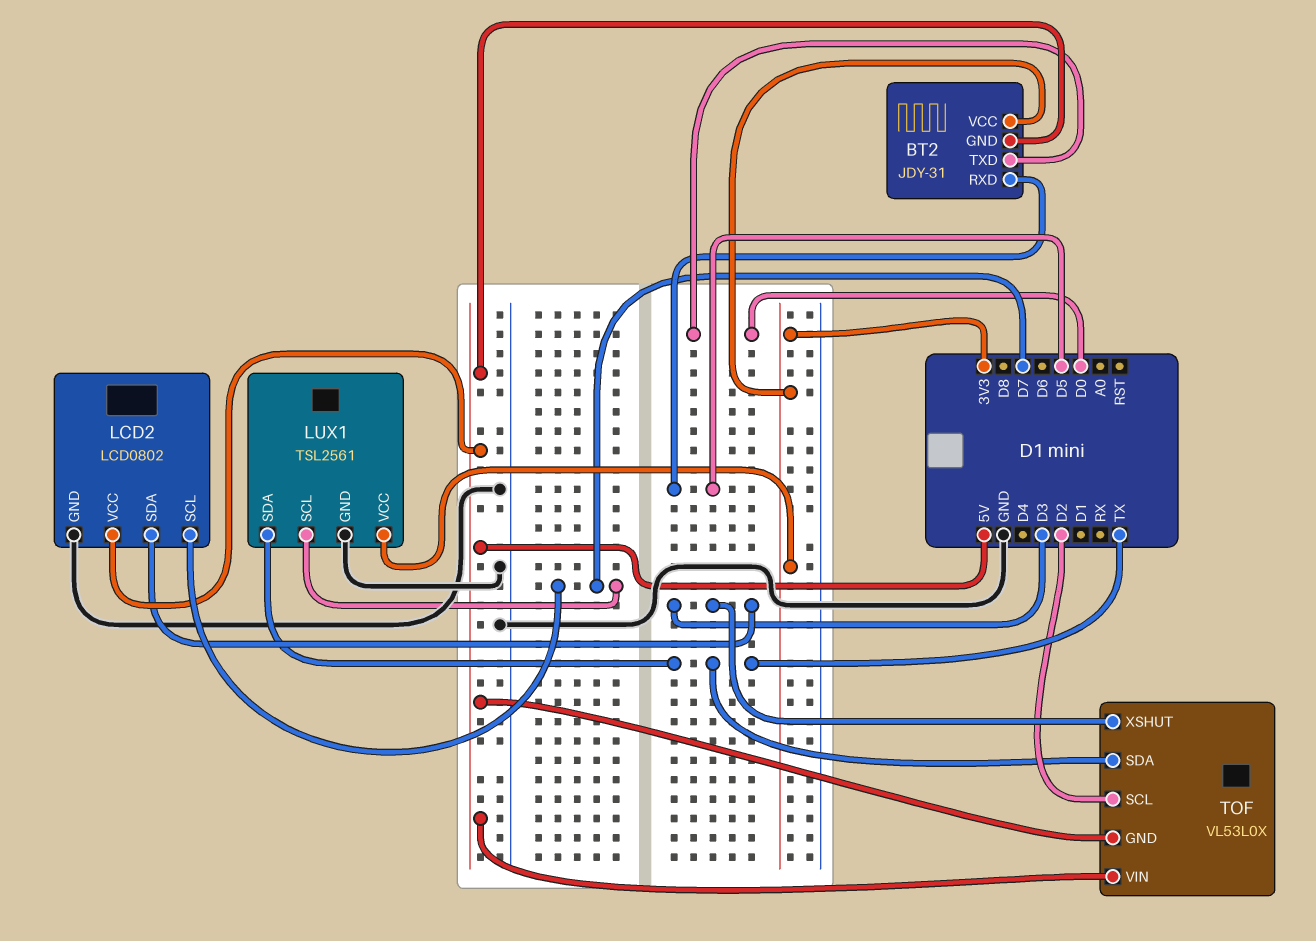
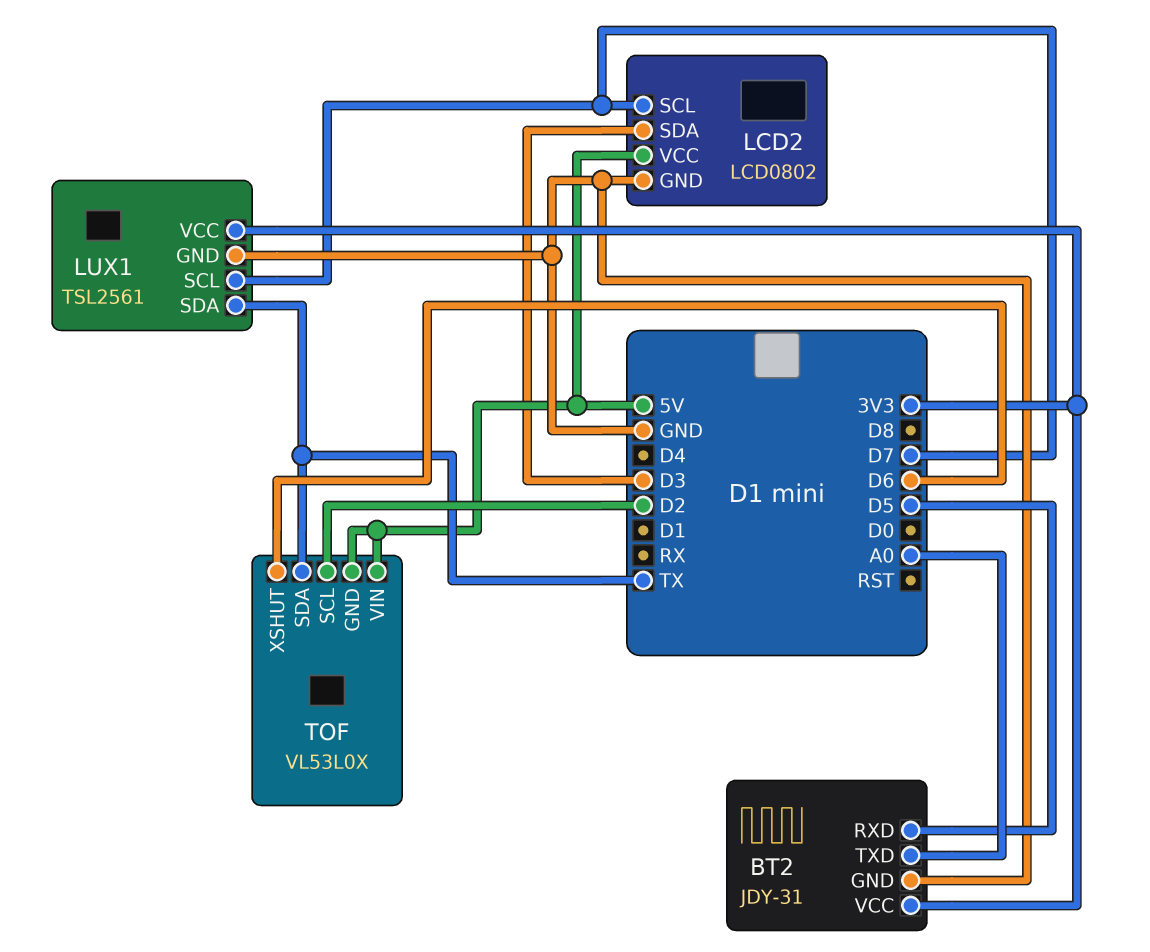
BT2 pin GND: 5V -> GND
BT2 pin TXD: D0 -> A0
TOF pin XSHUT: D3 -> D6

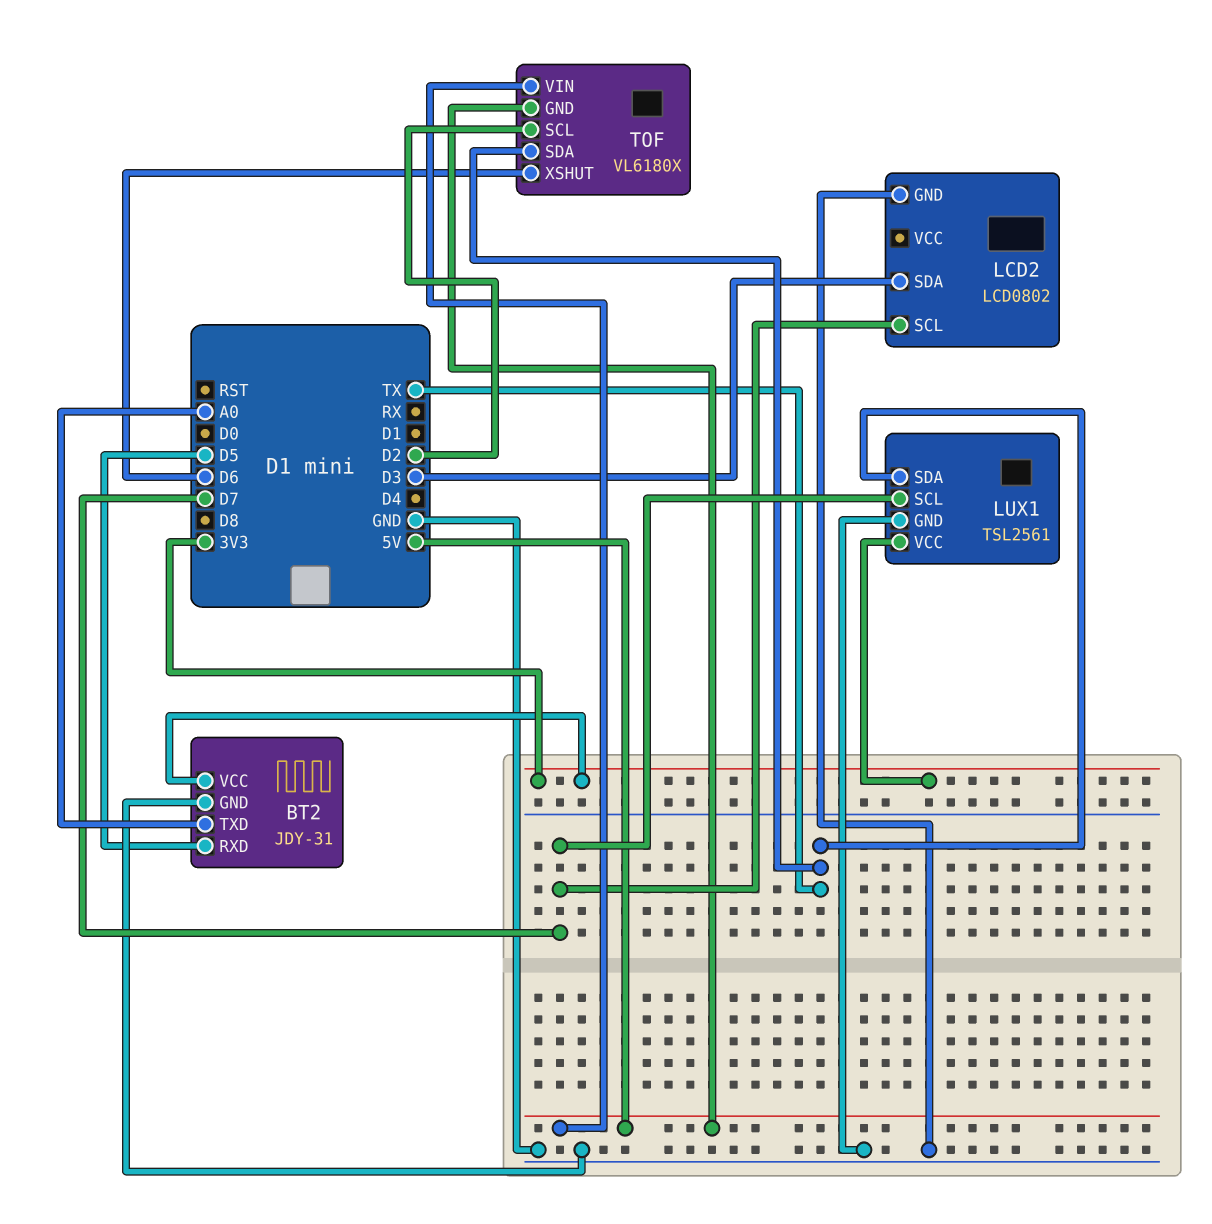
LCD2 pin VCC: 5V -> none
TOF: VL53L0X -> VL6180X

